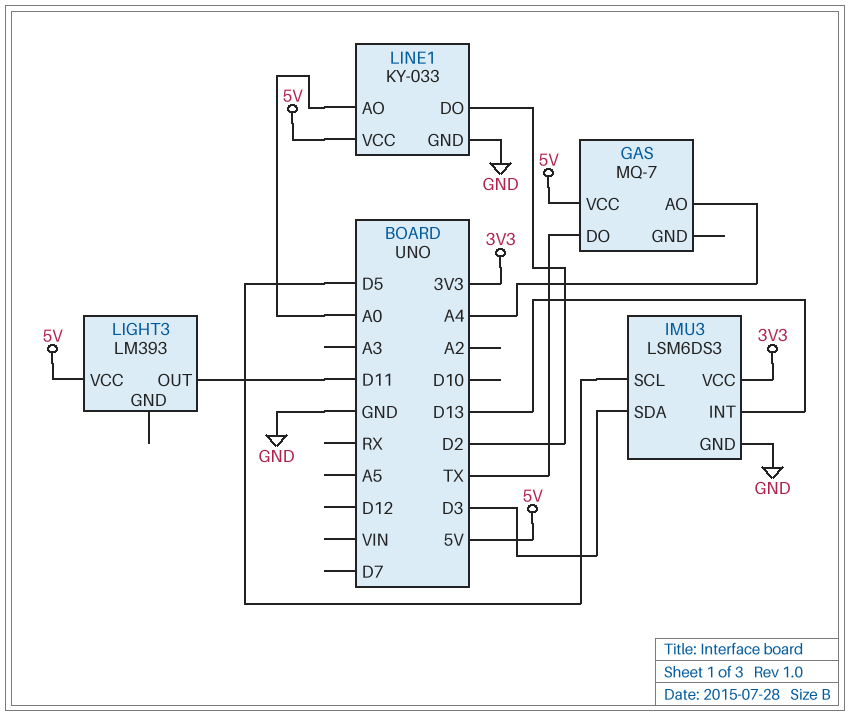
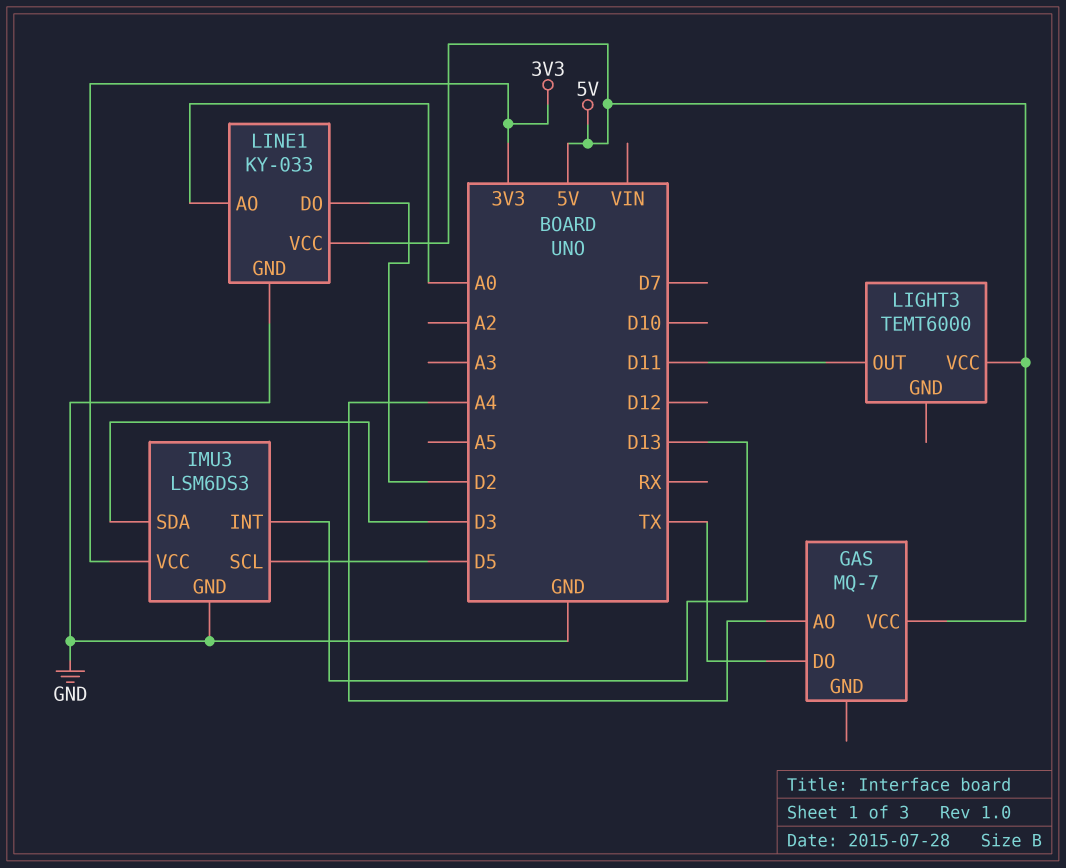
LIGHT3: LM393 -> TEMT6000

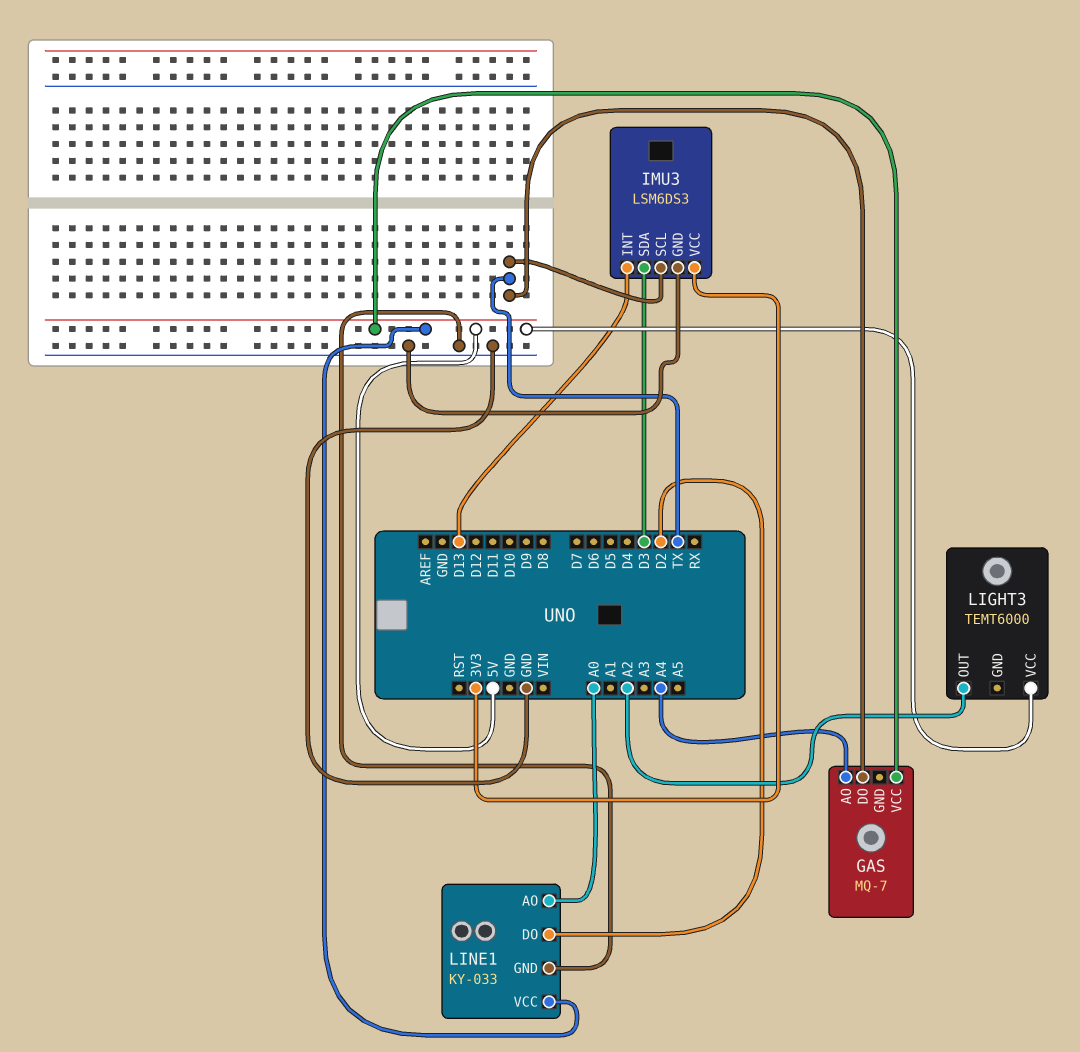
IMU3 pin SCL: D5 -> TX
LIGHT3 pin OUT: D11 -> A2

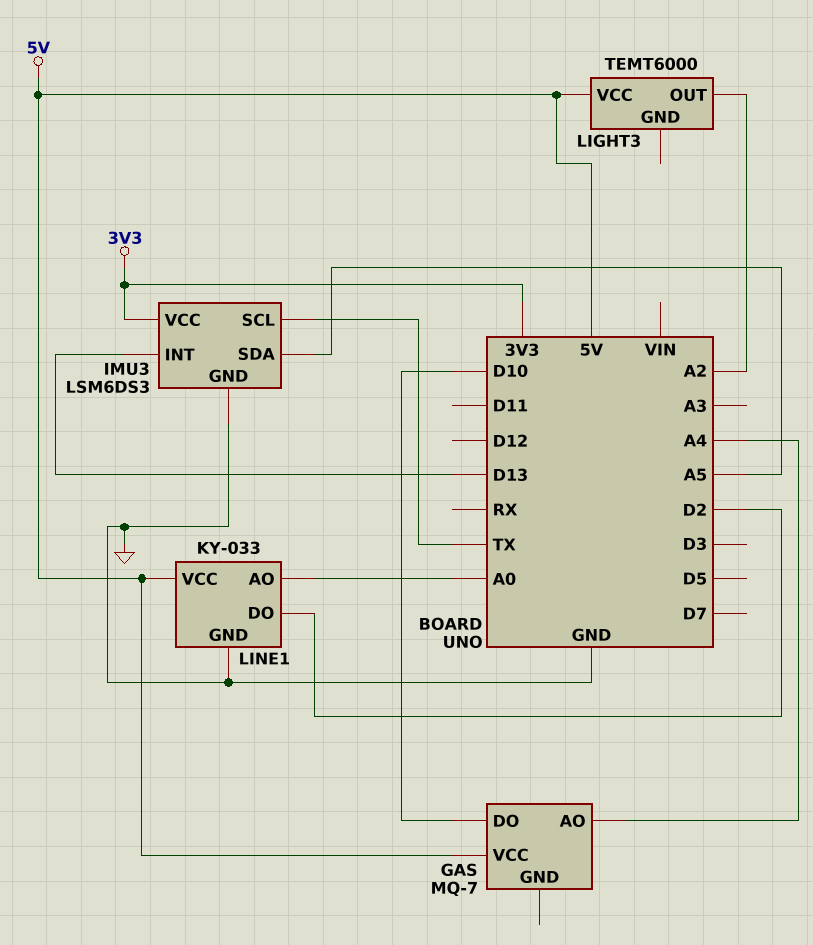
GAS pin DO: TX -> D10
IMU3 pin SDA: D3 -> A5

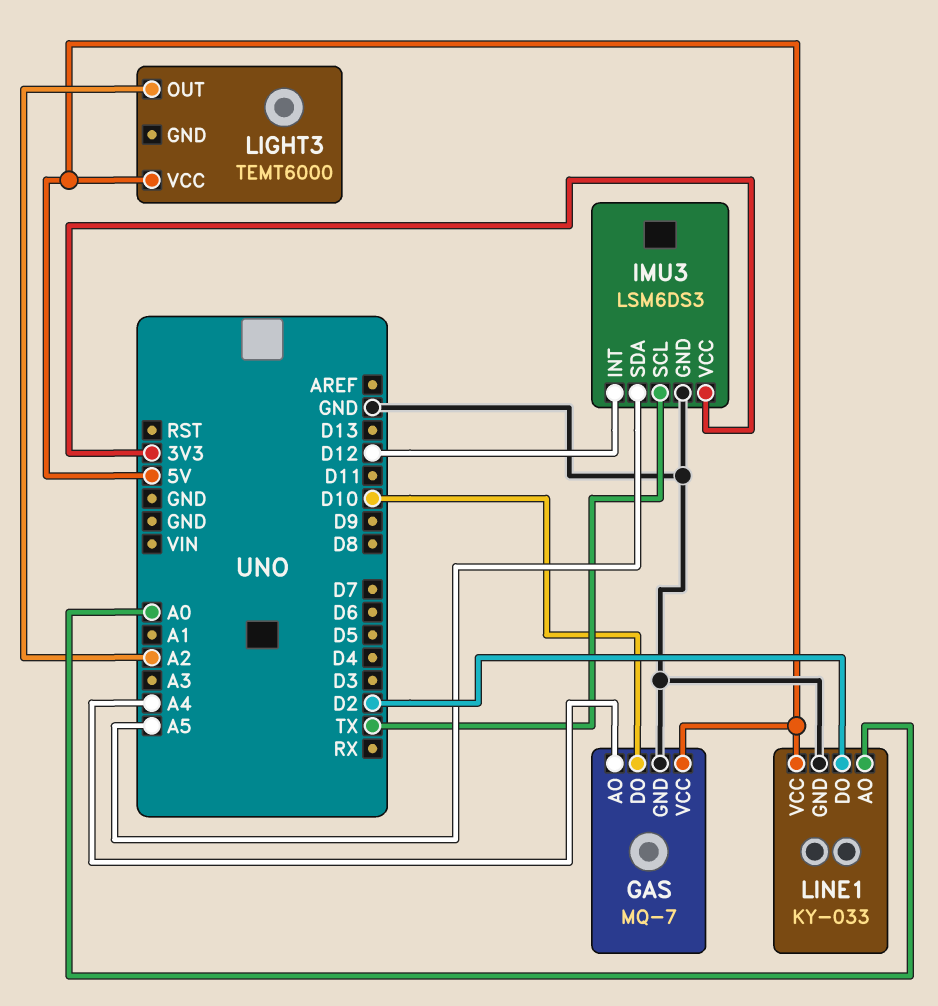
GAS pin GND: none -> GND
IMU3 pin INT: D13 -> D12

